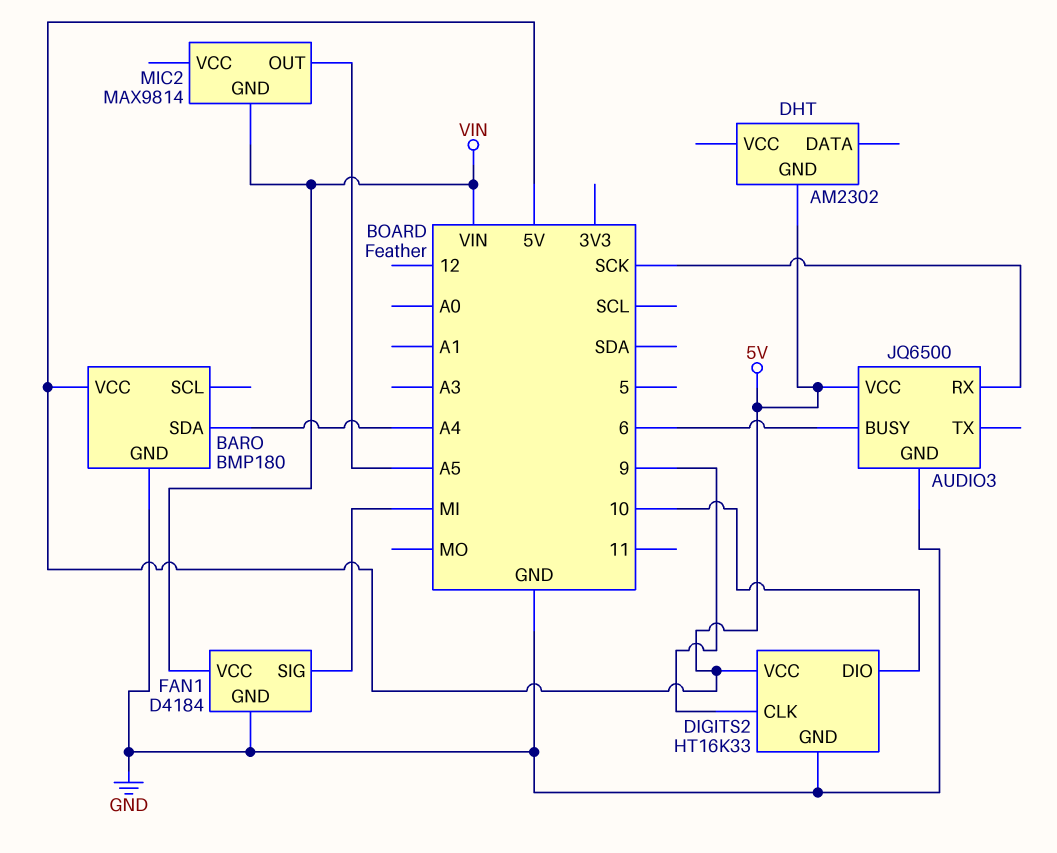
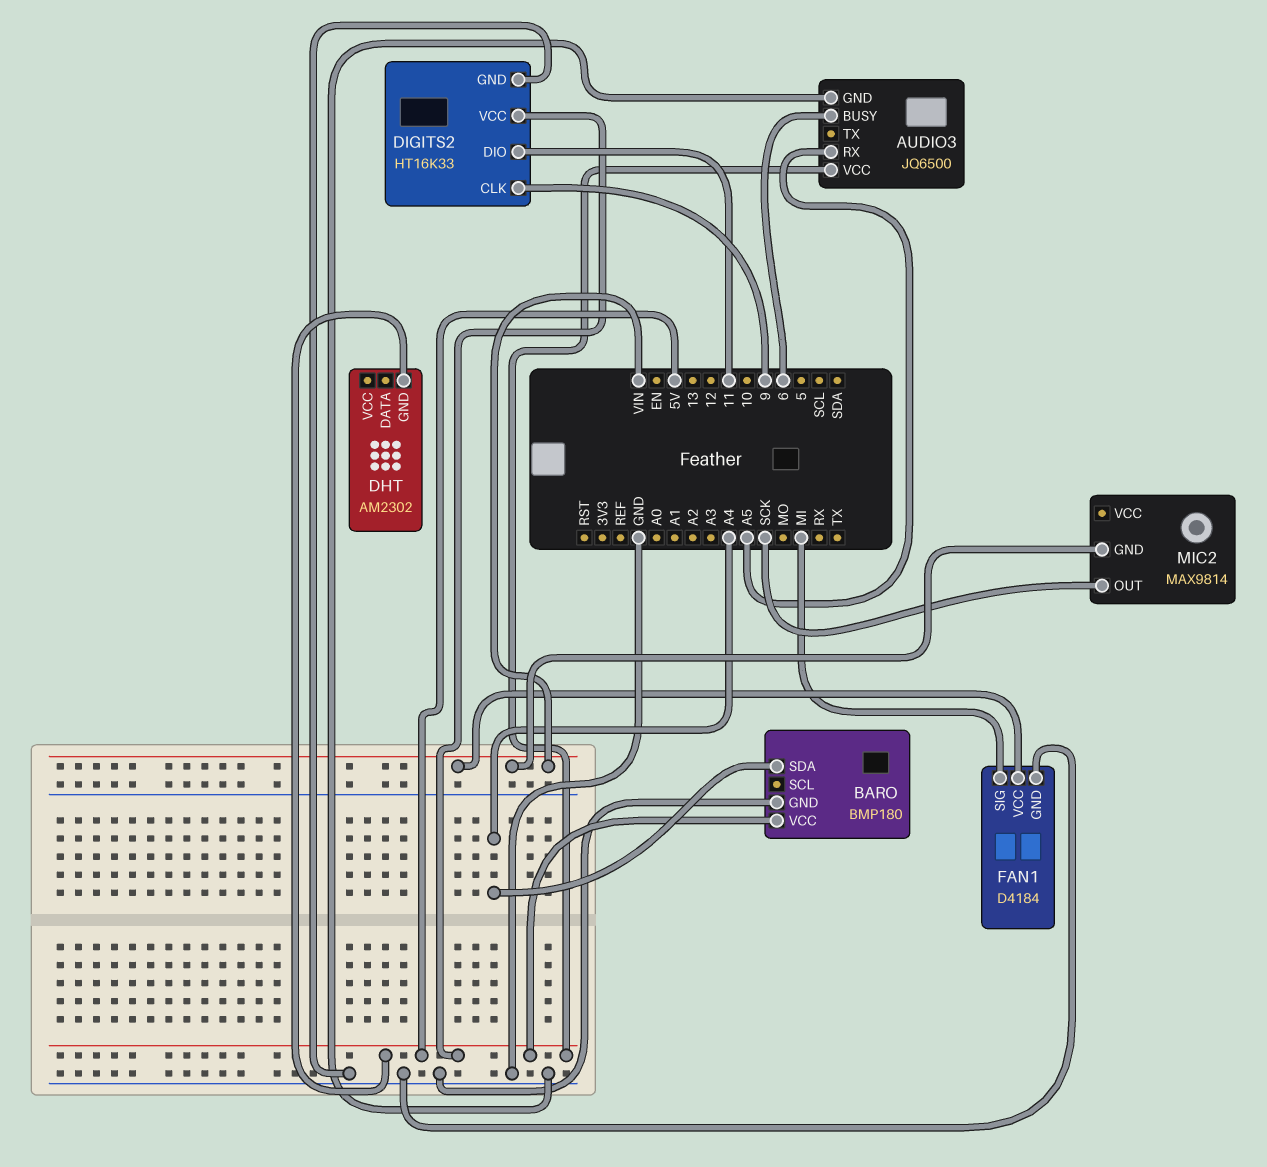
AUDIO3 pin RX: SCK -> A5
DIGITS2 pin DIO: 10 -> 11
MIC2 pin OUT: A5 -> SCK

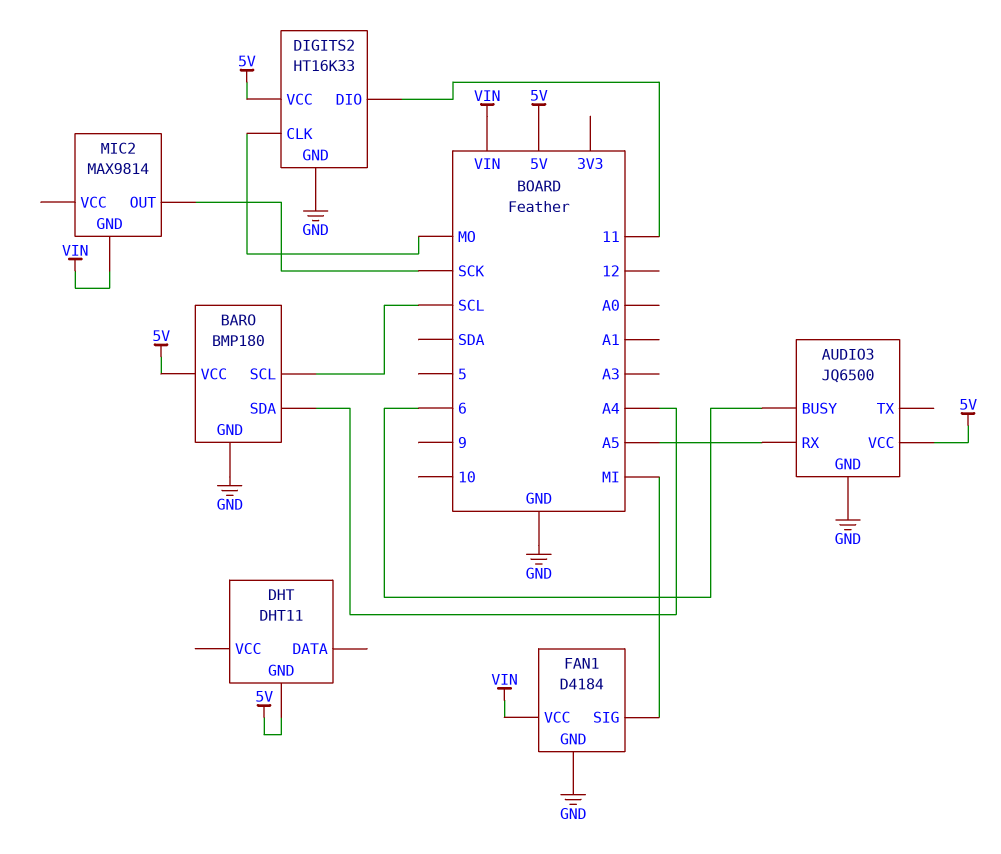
BARO pin SCL: none -> SCL
DHT: AM2302 -> DHT11
DIGITS2 pin CLK: 9 -> MO

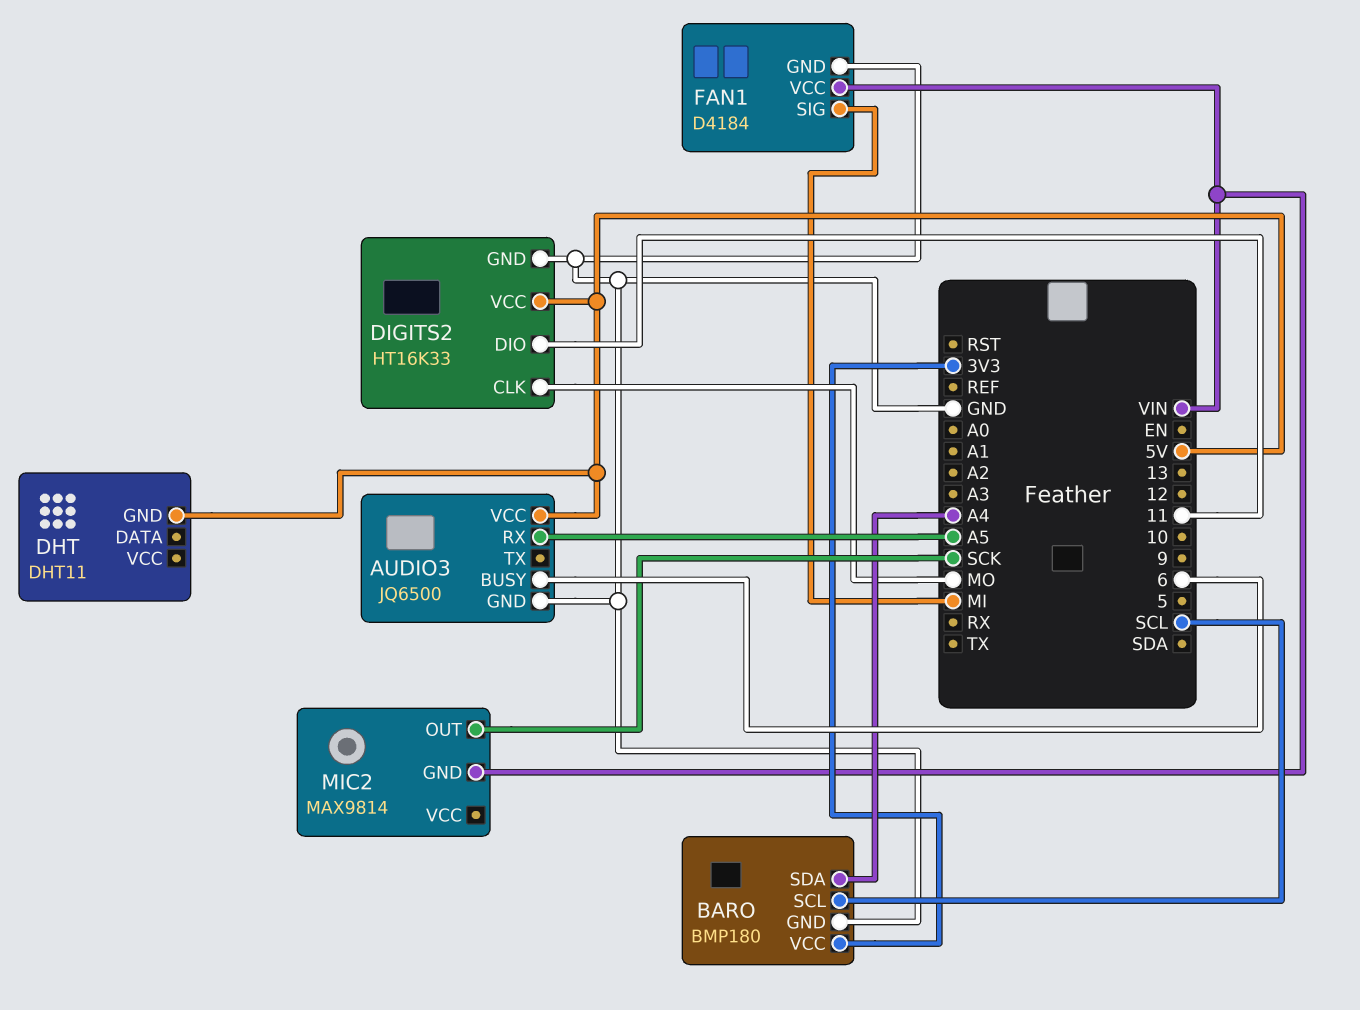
BARO pin VCC: 5V -> 3V3

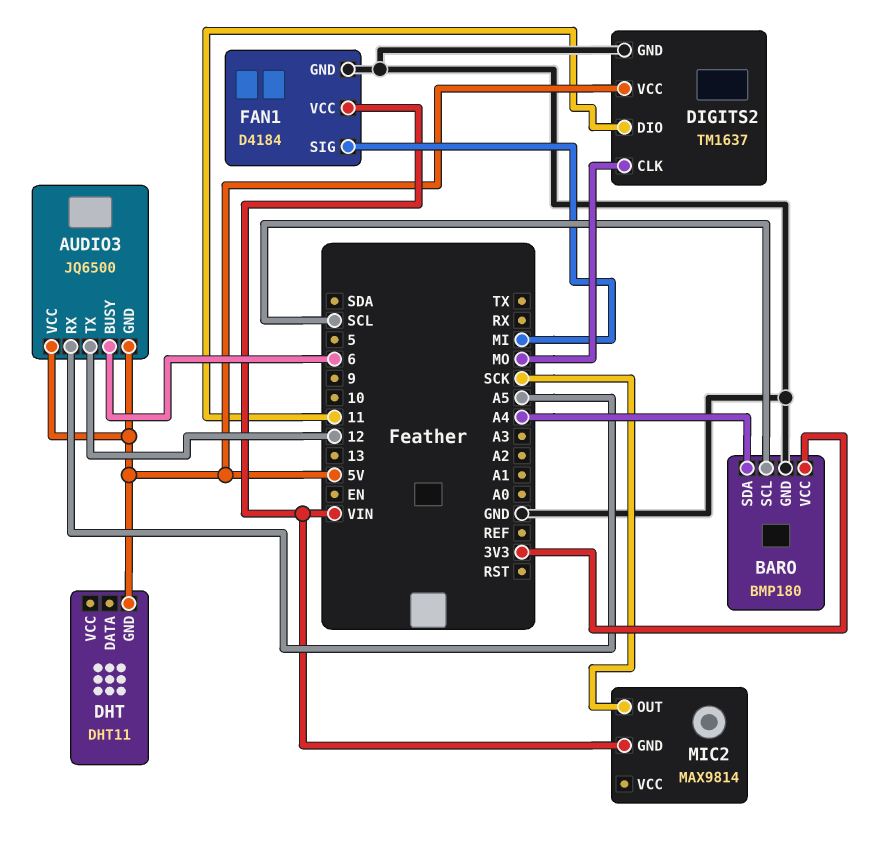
AUDIO3 pin GND: GND -> 5V
AUDIO3 pin TX: none -> 12
DIGITS2: HT16K33 -> TM1637

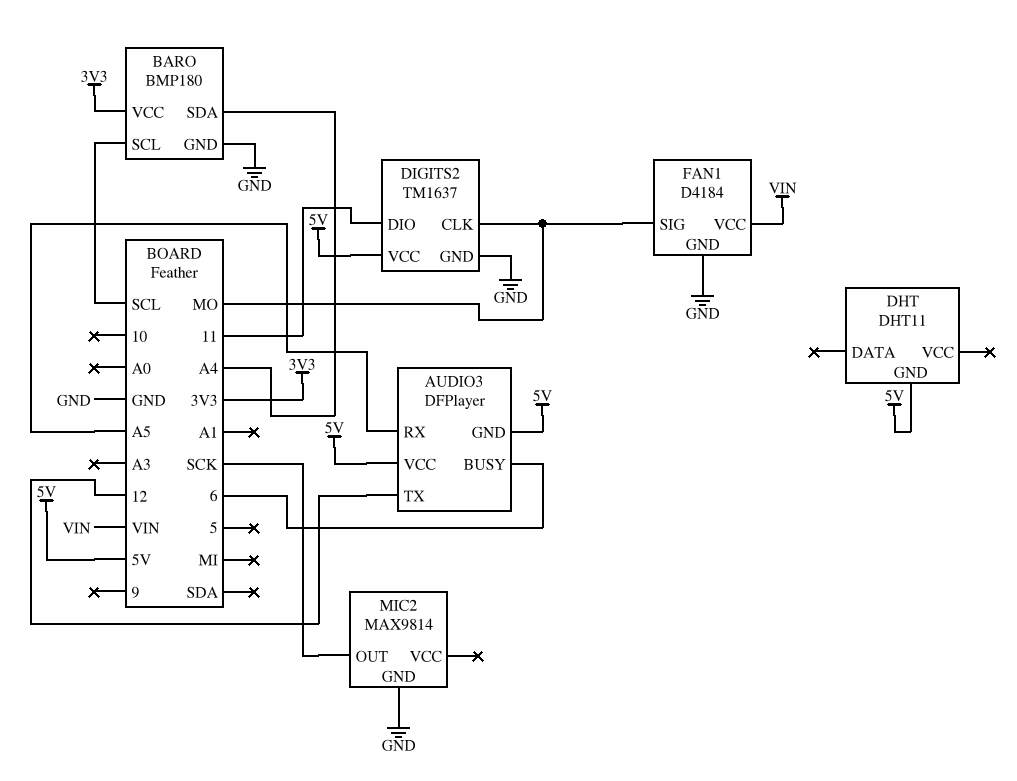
AUDIO3: JQ6500 -> DFPlayer
FAN1 pin SIG: MI -> MO
MIC2 pin GND: VIN -> GND

